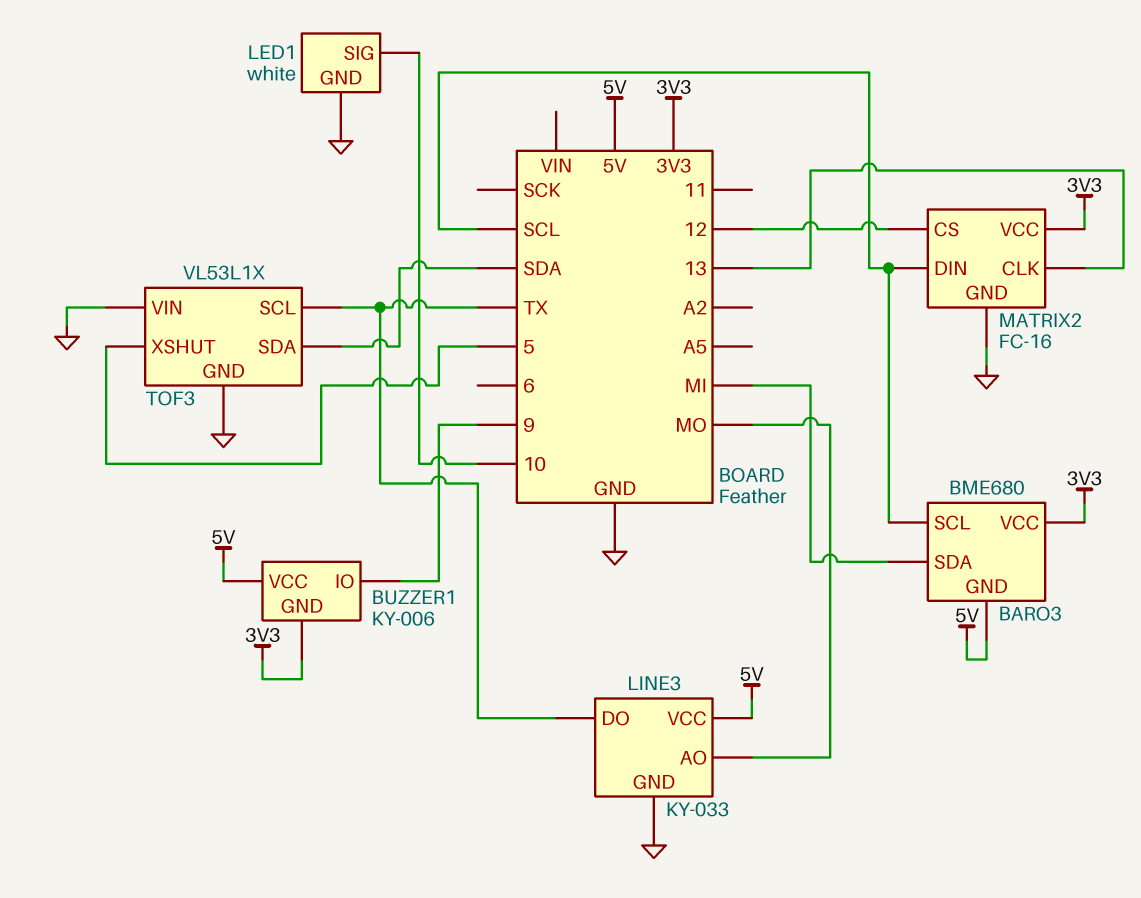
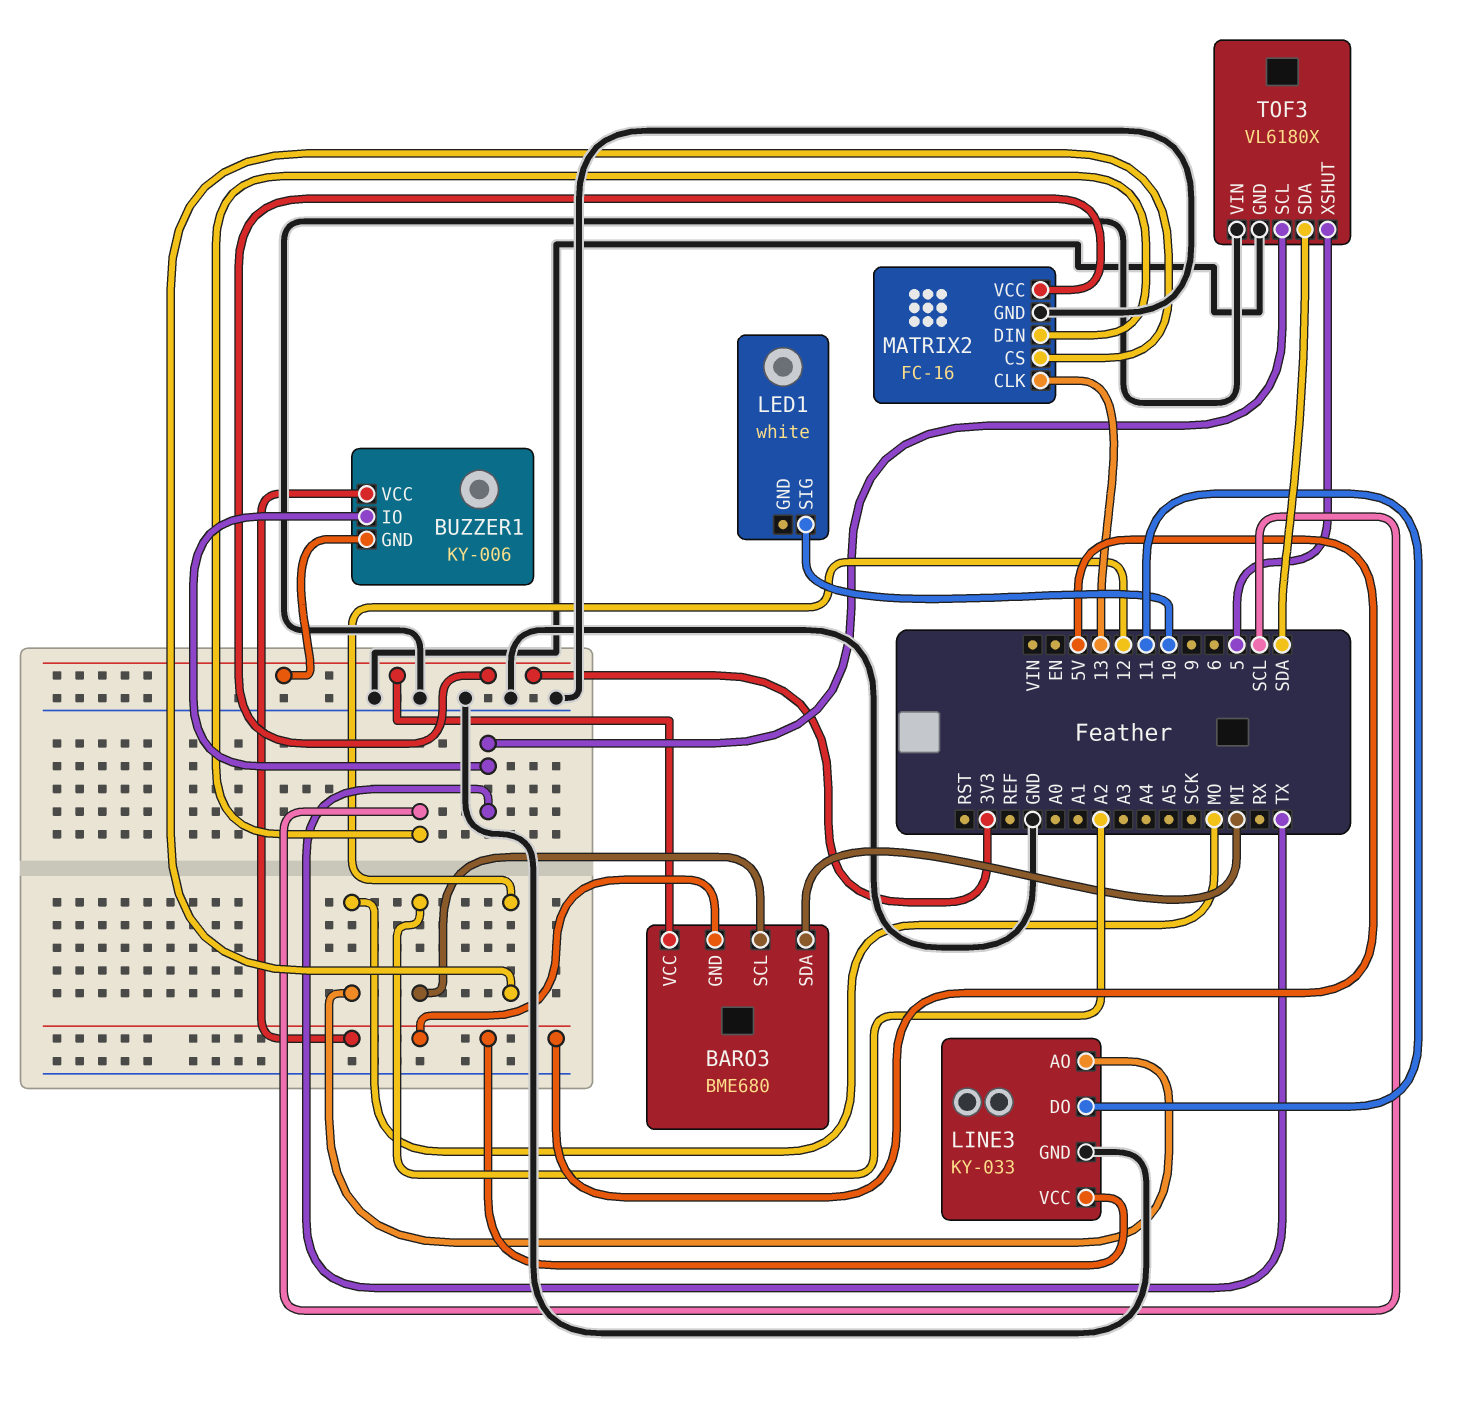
BARO3 pin SCL: SCL -> A2
BUZZER1 pin IO: 9 -> TX
LED1 pin GND: GND -> none
LINE3 pin DO: TX -> 11
TOF3: VL53L1X -> VL6180X

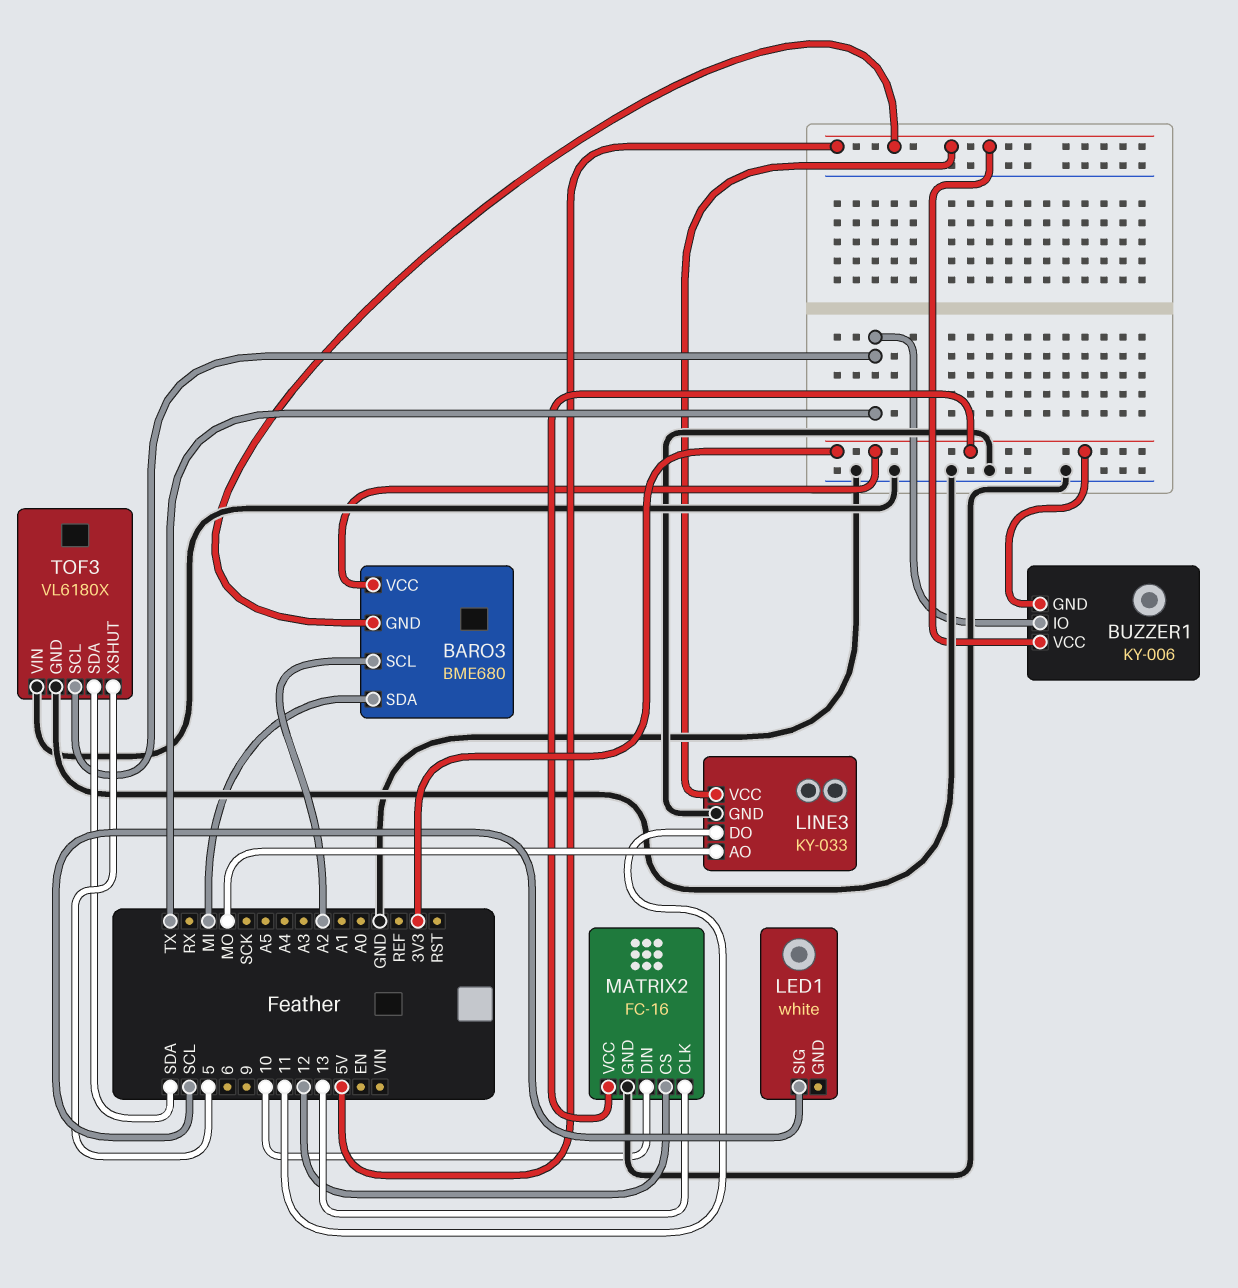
LED1 pin SIG: 10 -> SCL
MATRIX2 pin DIN: SCL -> 10

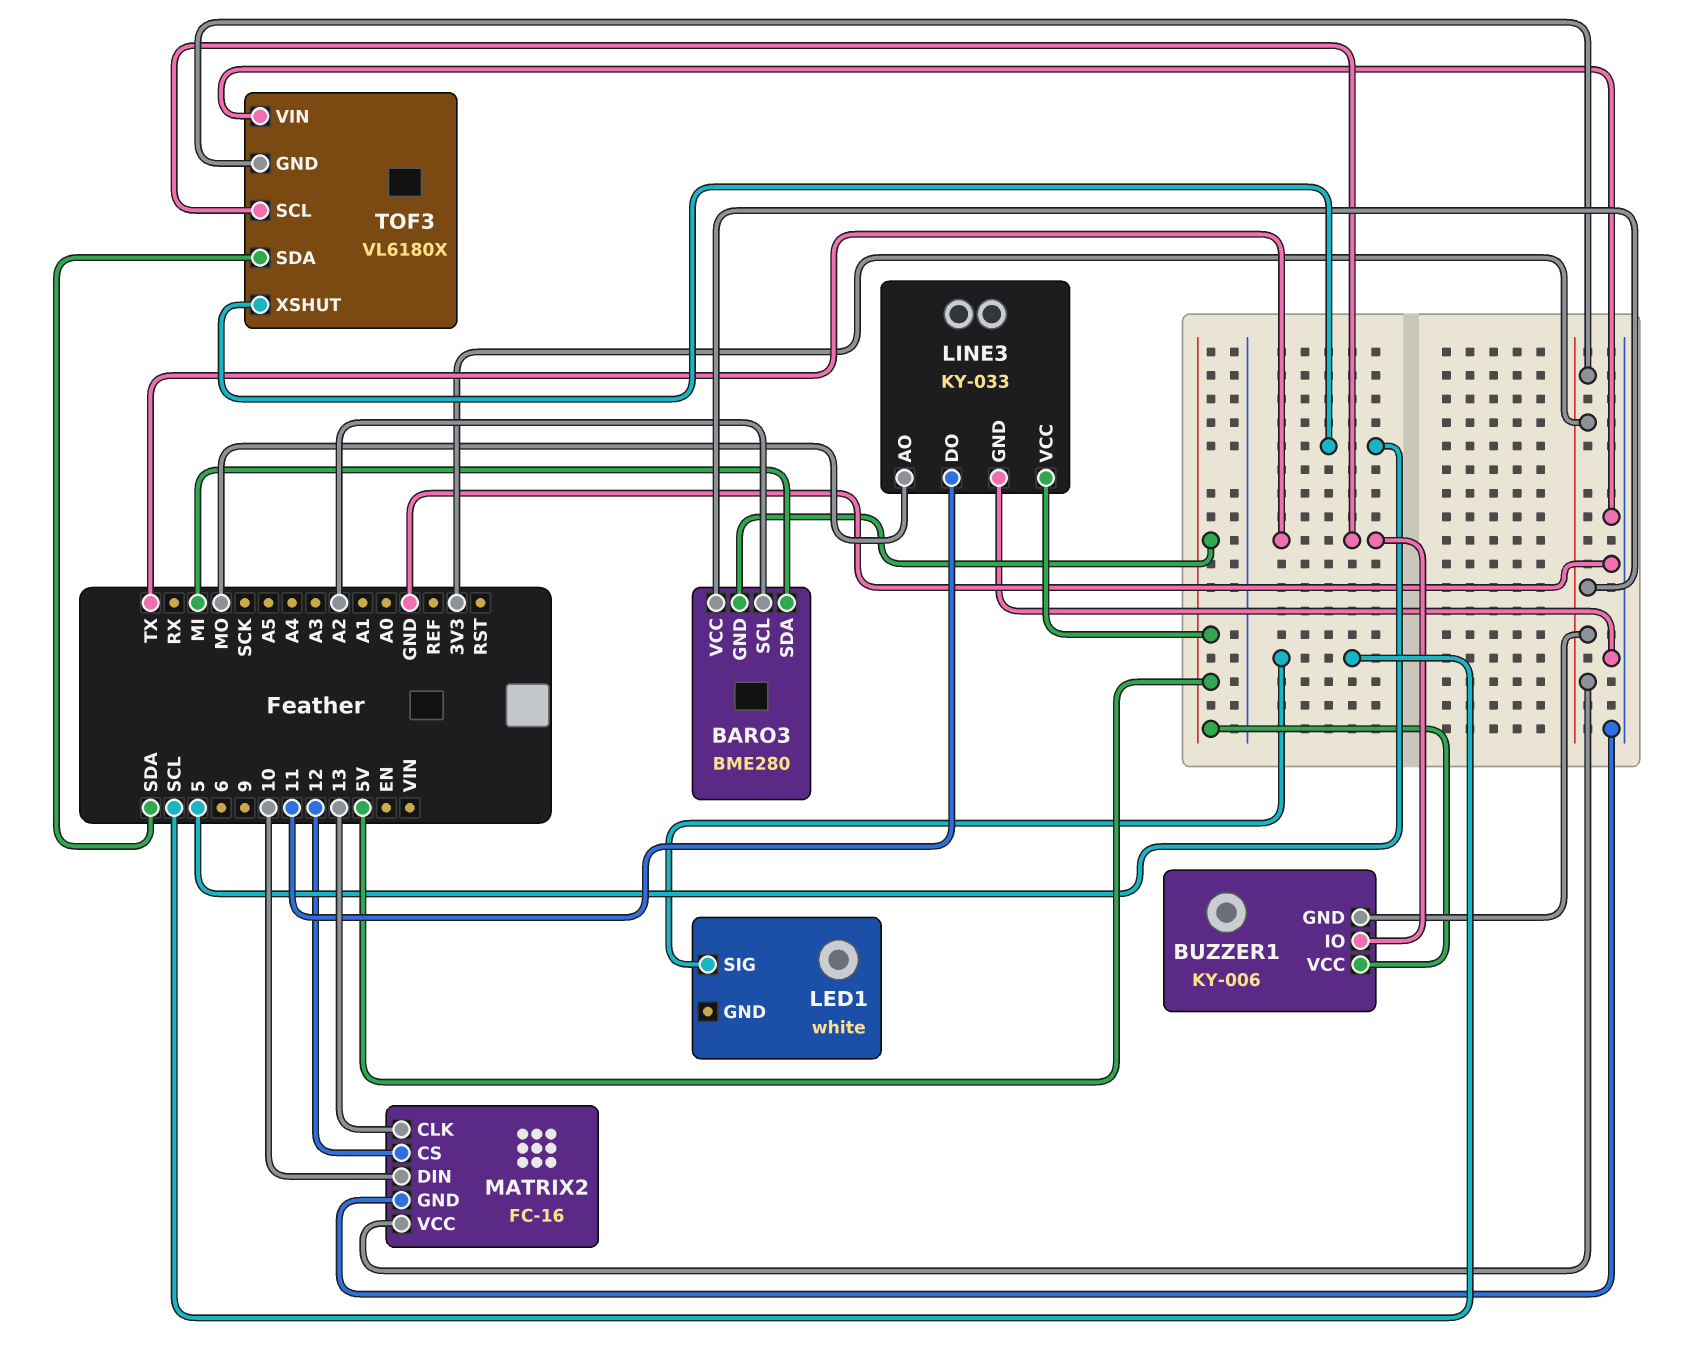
BARO3: BME680 -> BME280
TOF3 pin GND: GND -> 3V3

